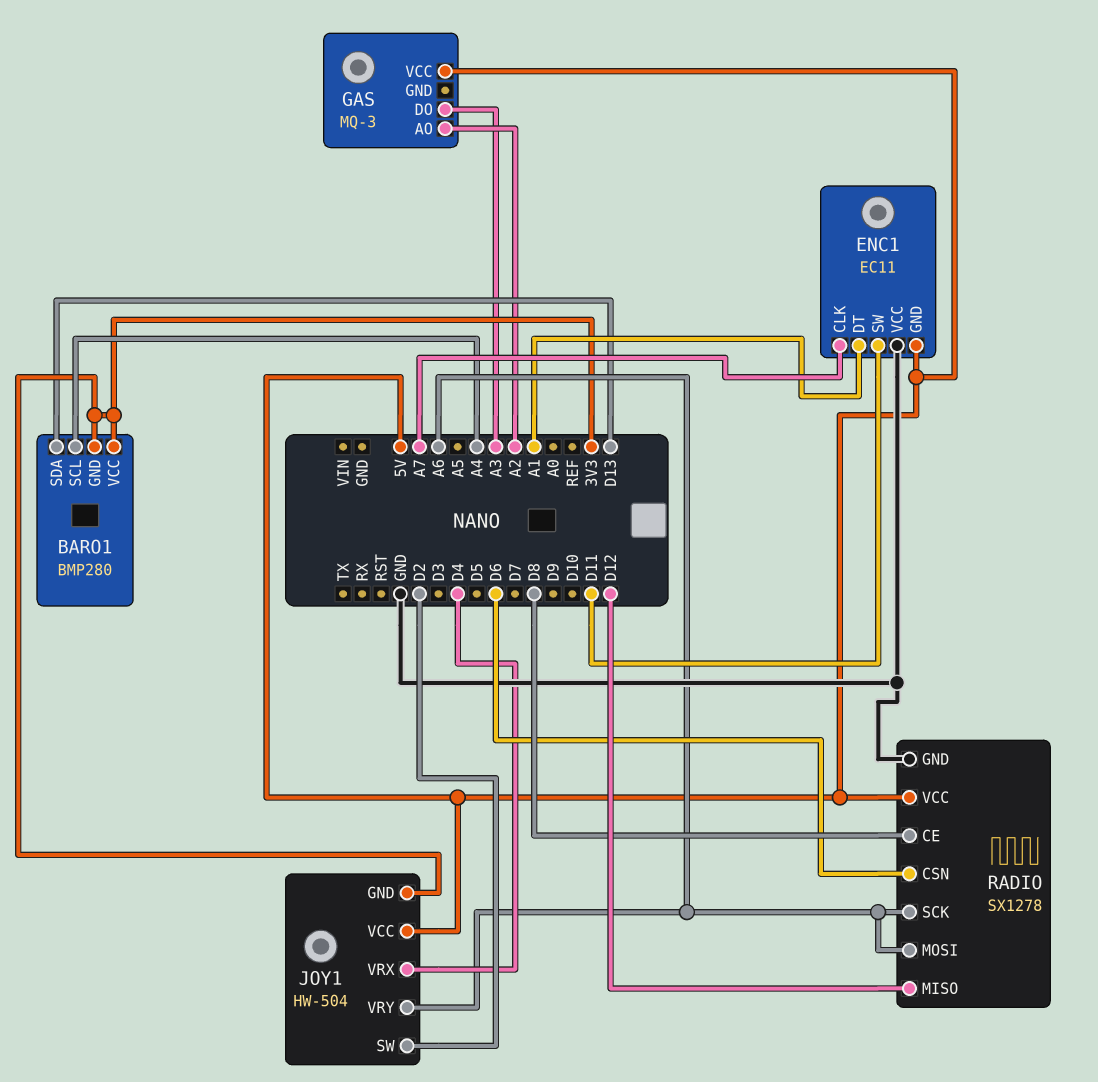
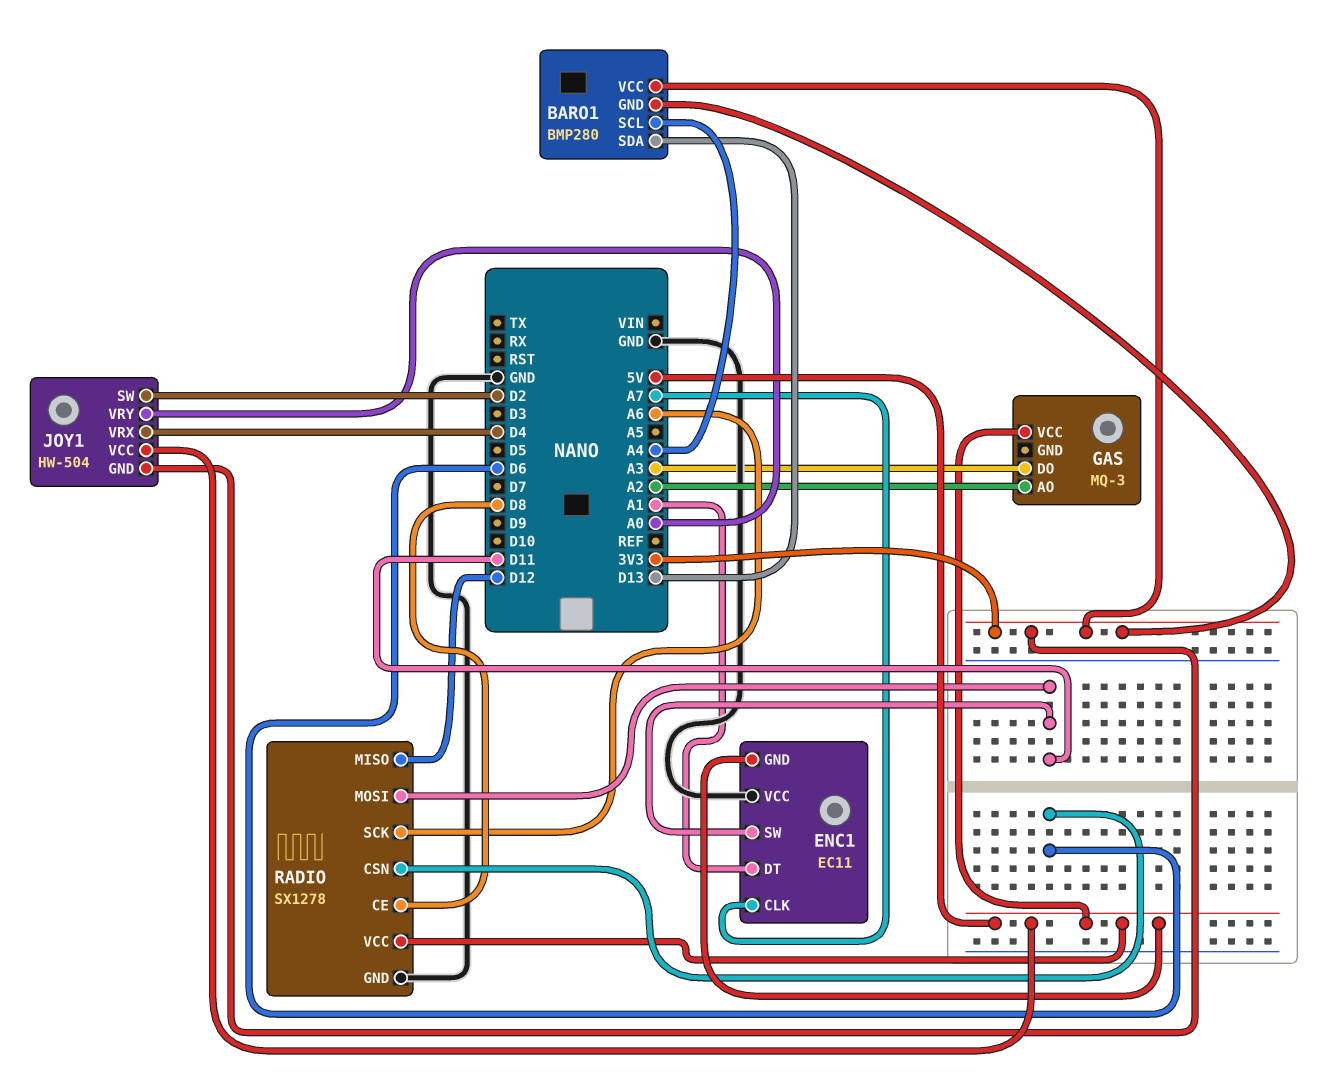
JOY1 pin VRY: A6 -> A0
RADIO pin MOSI: A6 -> D11

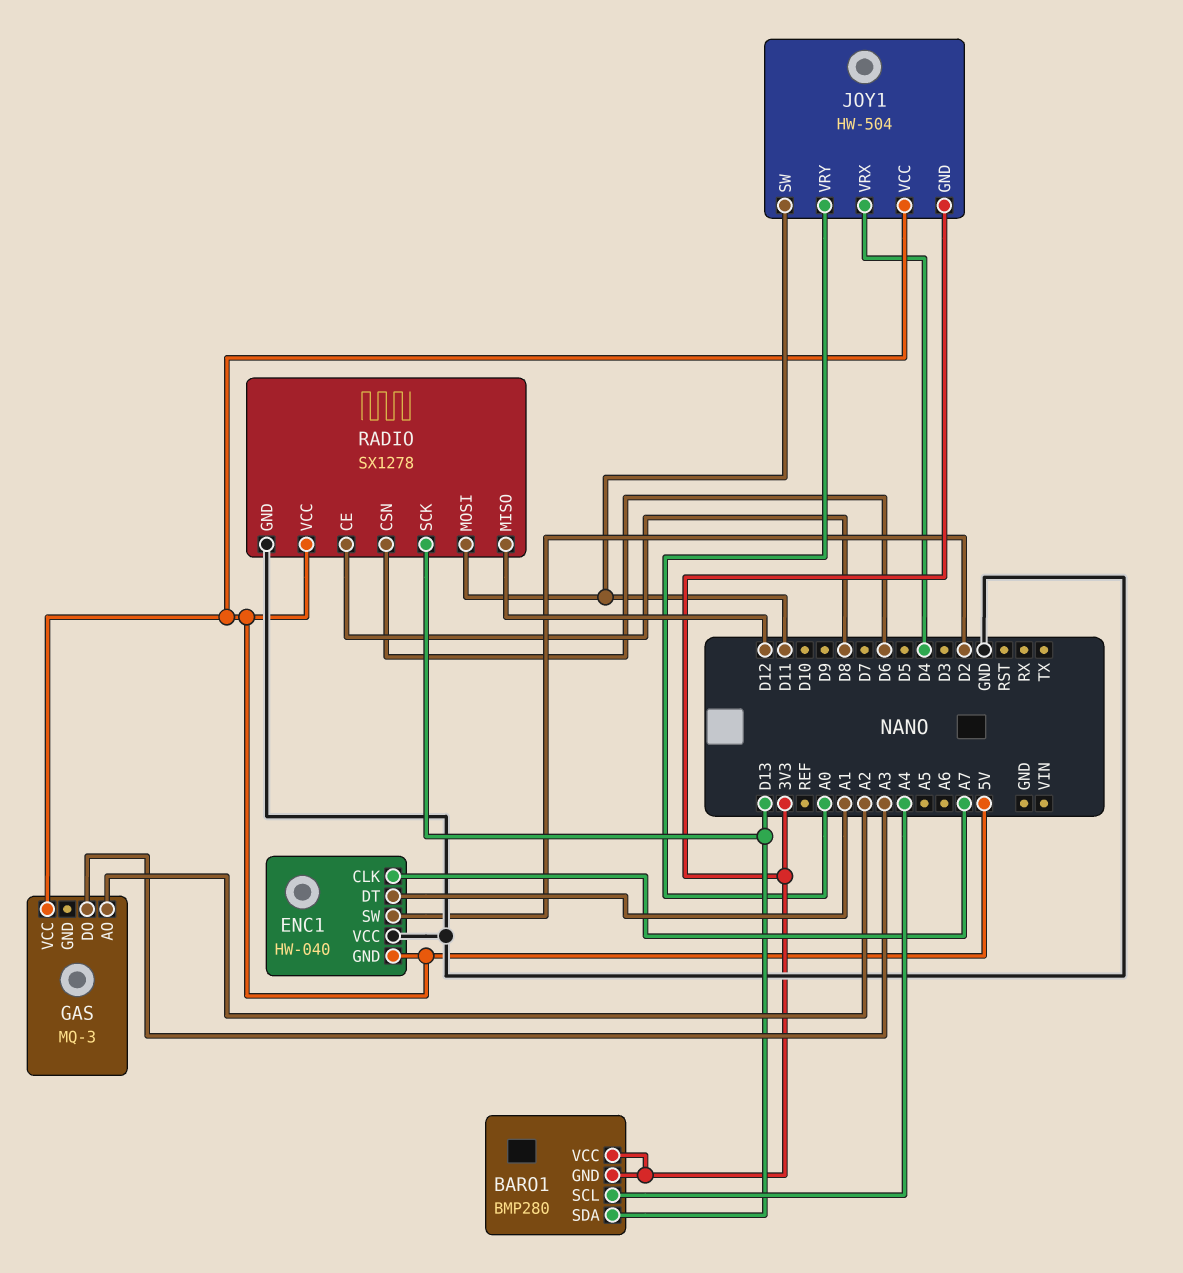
ENC1: EC11 -> HW-040
ENC1 pin SW: D11 -> D2
JOY1 pin SW: D2 -> D11
RADIO pin SCK: A6 -> D13

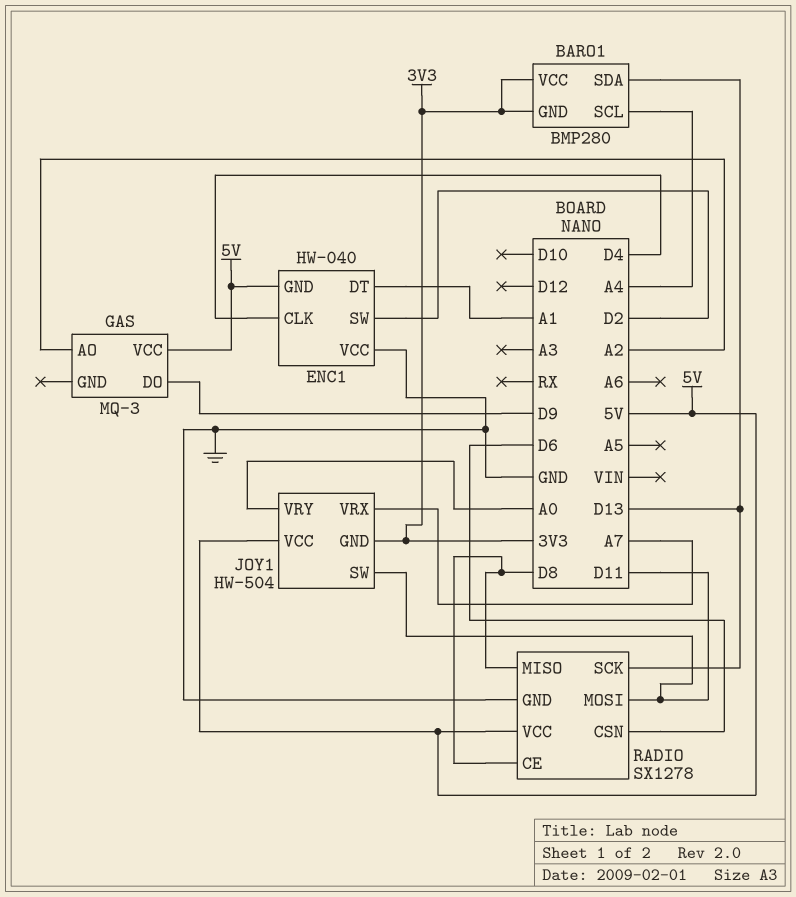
ENC1 pin CLK: A7 -> D4
GAS pin DO: A3 -> D9
JOY1 pin VRX: D4 -> A7
RADIO pin MISO: D12 -> D8

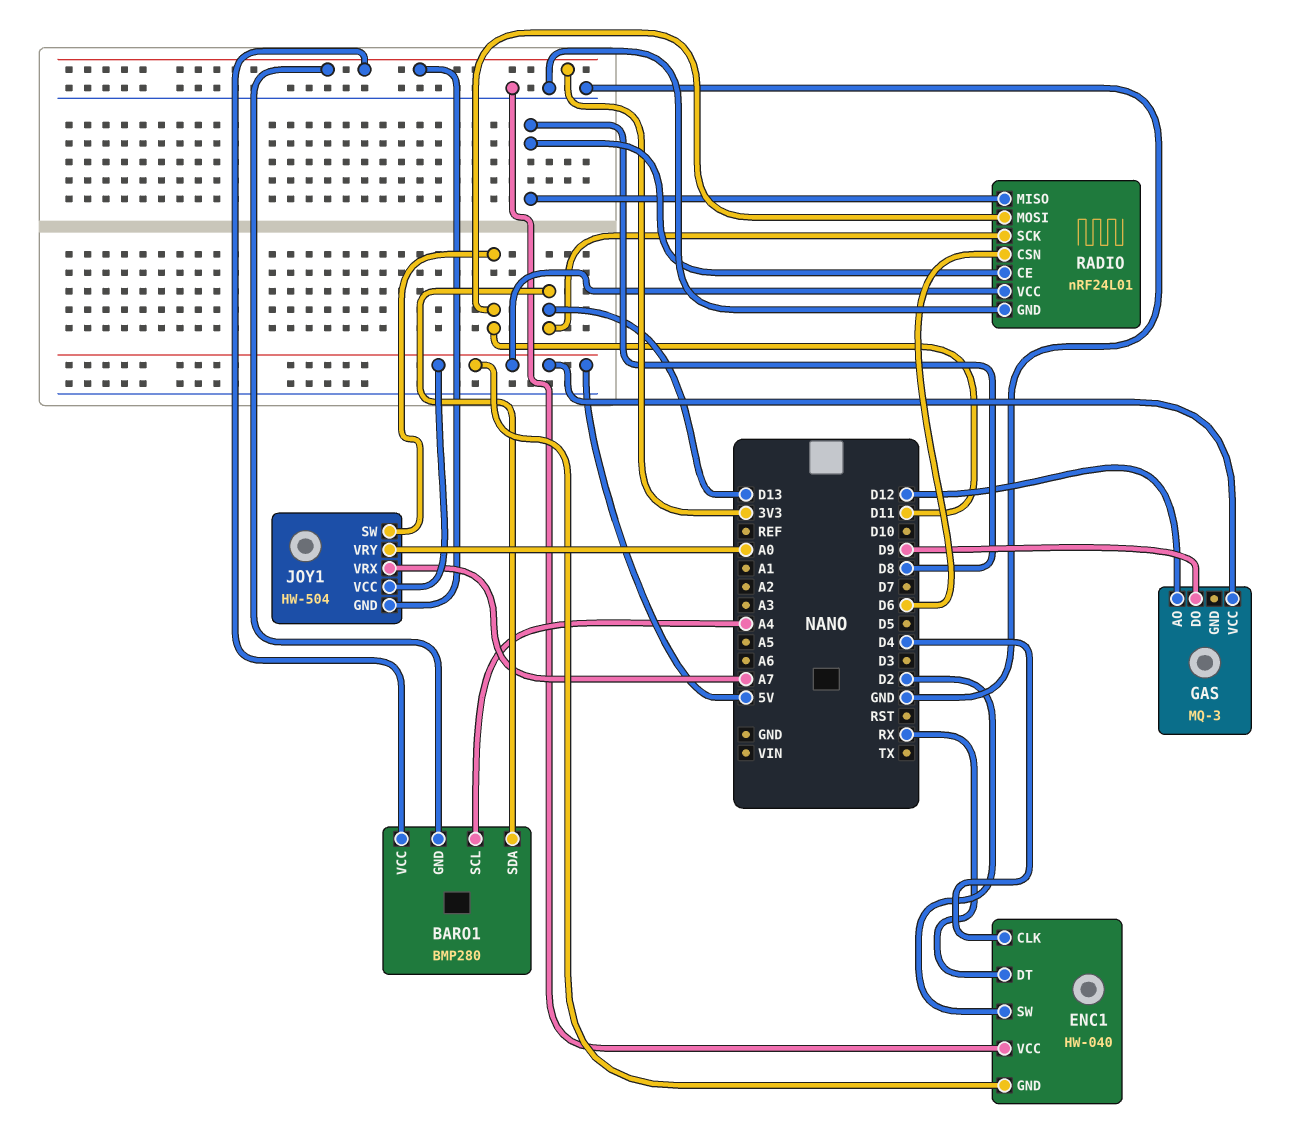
ENC1 pin DT: A1 -> RX
GAS pin AO: A2 -> D12
RADIO: SX1278 -> nRF24L01

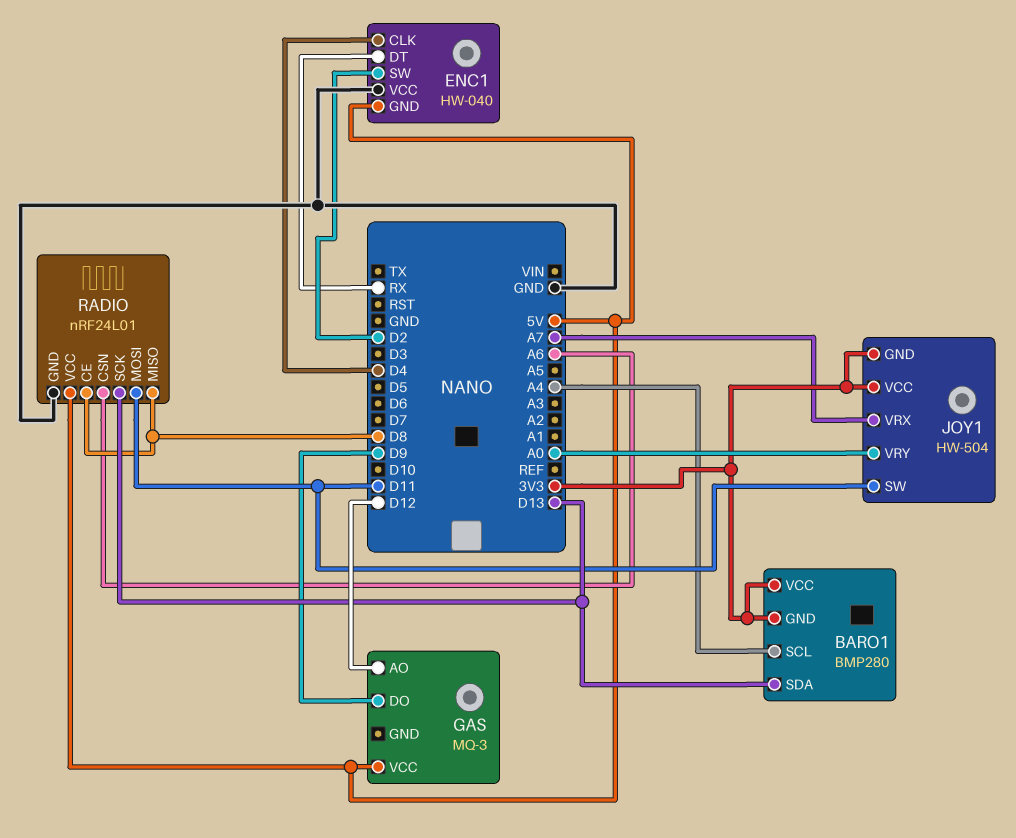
JOY1 pin VCC: 5V -> 3V3
RADIO pin CSN: D6 -> A6

